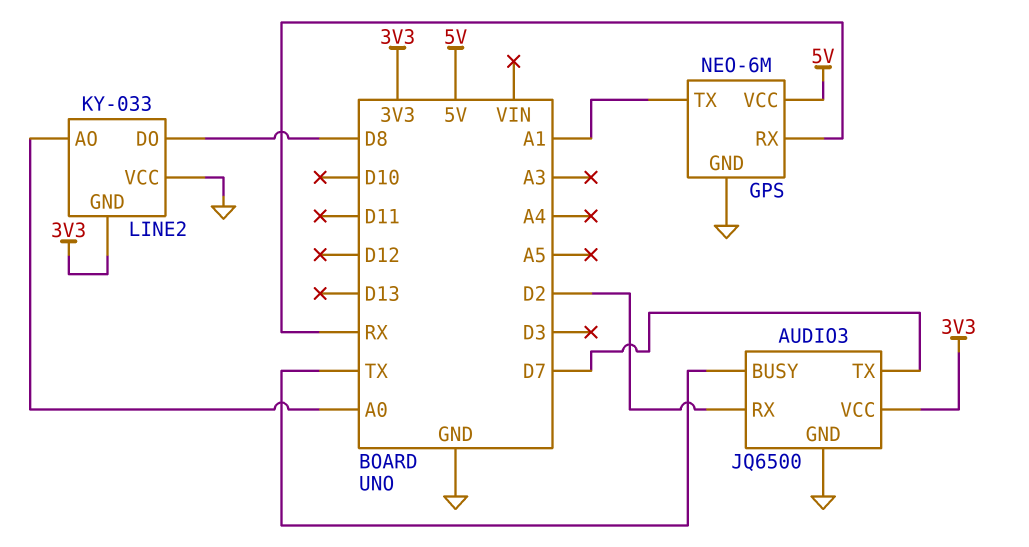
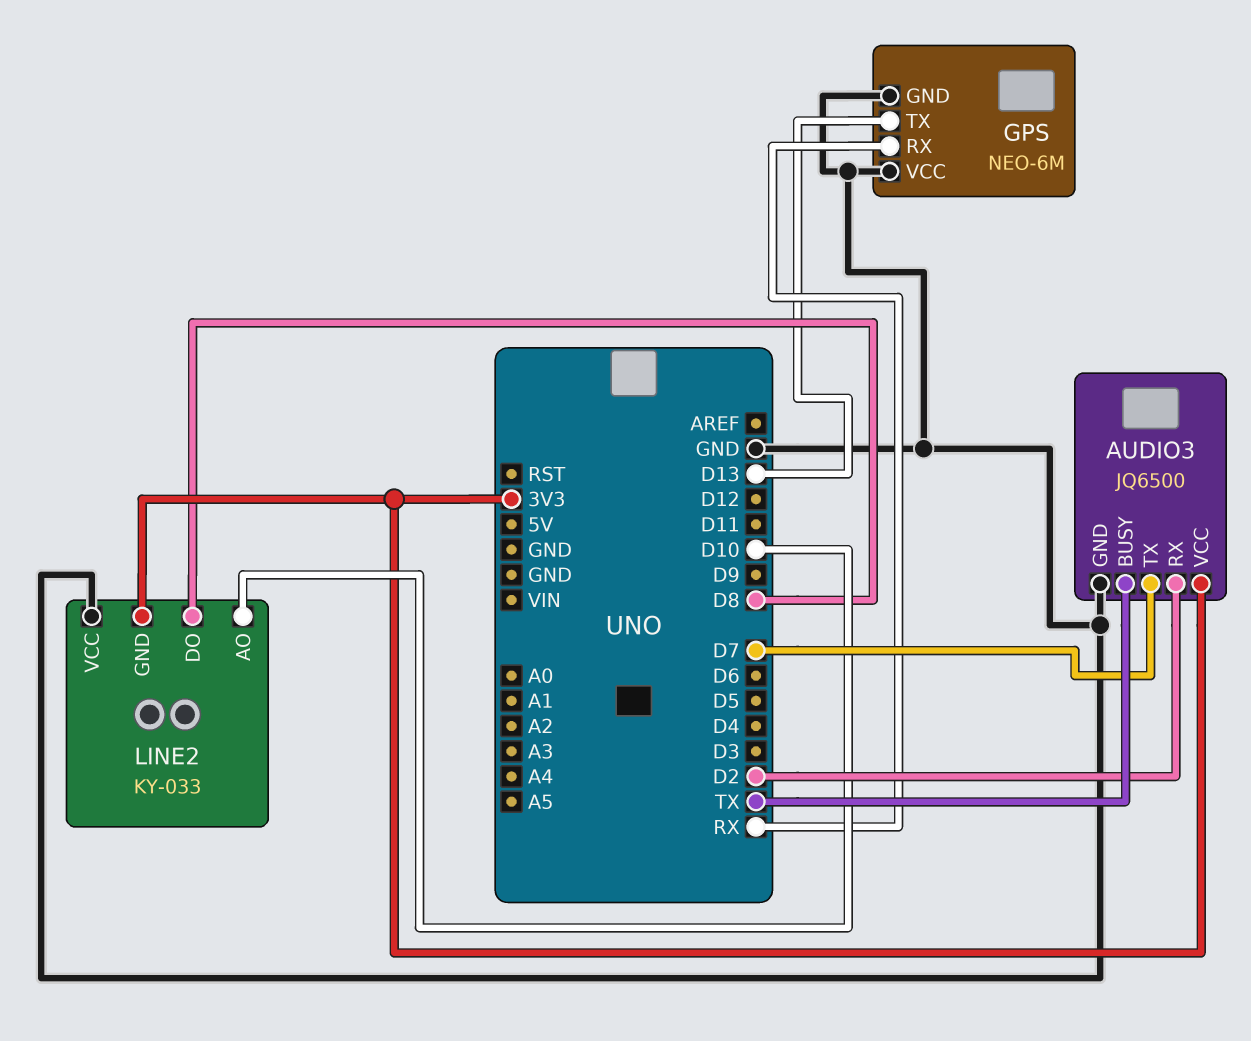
GPS pin TX: A1 -> D13
GPS pin VCC: 5V -> GND
LINE2 pin AO: A0 -> D10

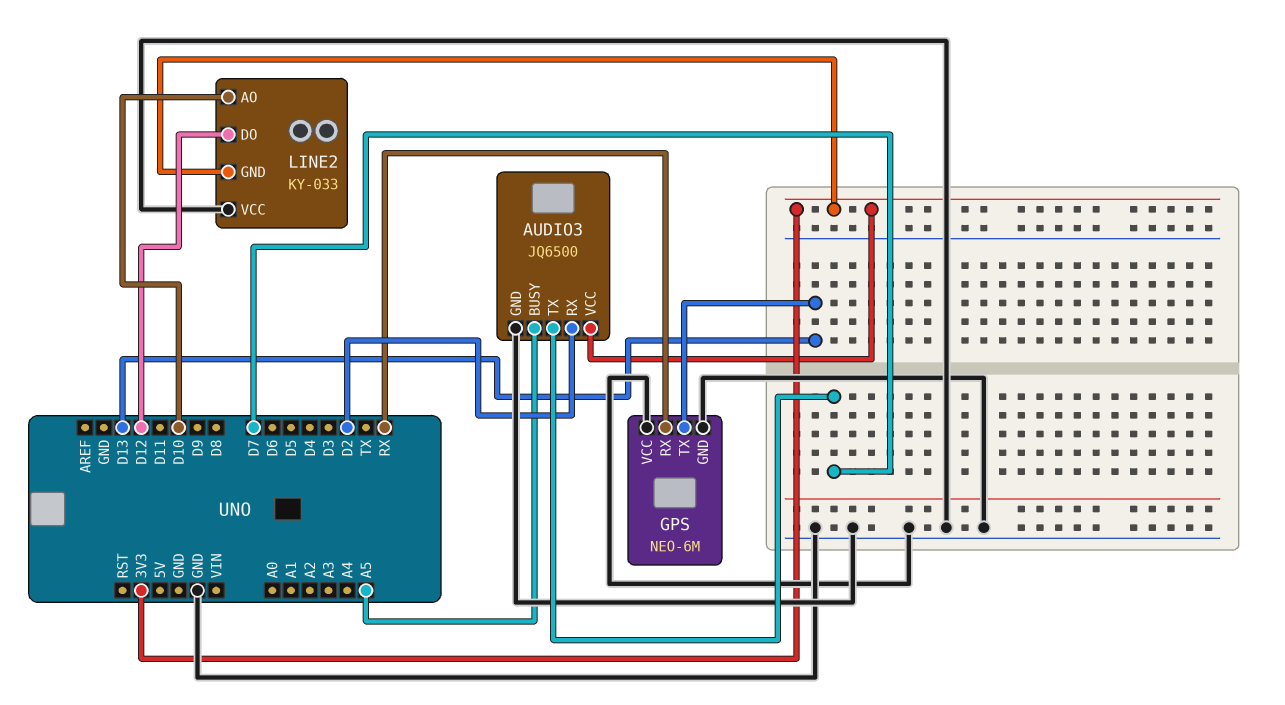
AUDIO3 pin BUSY: TX -> A5
LINE2 pin DO: D8 -> D12

